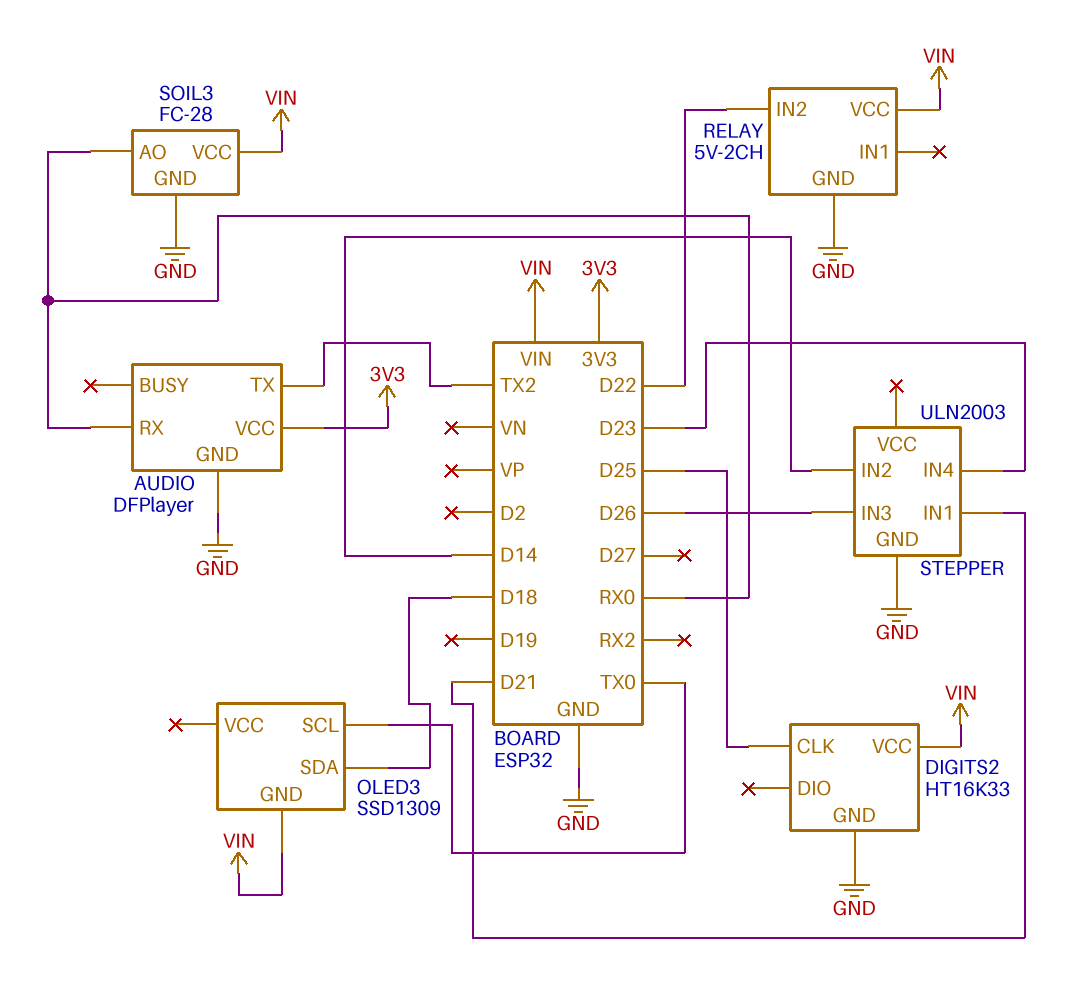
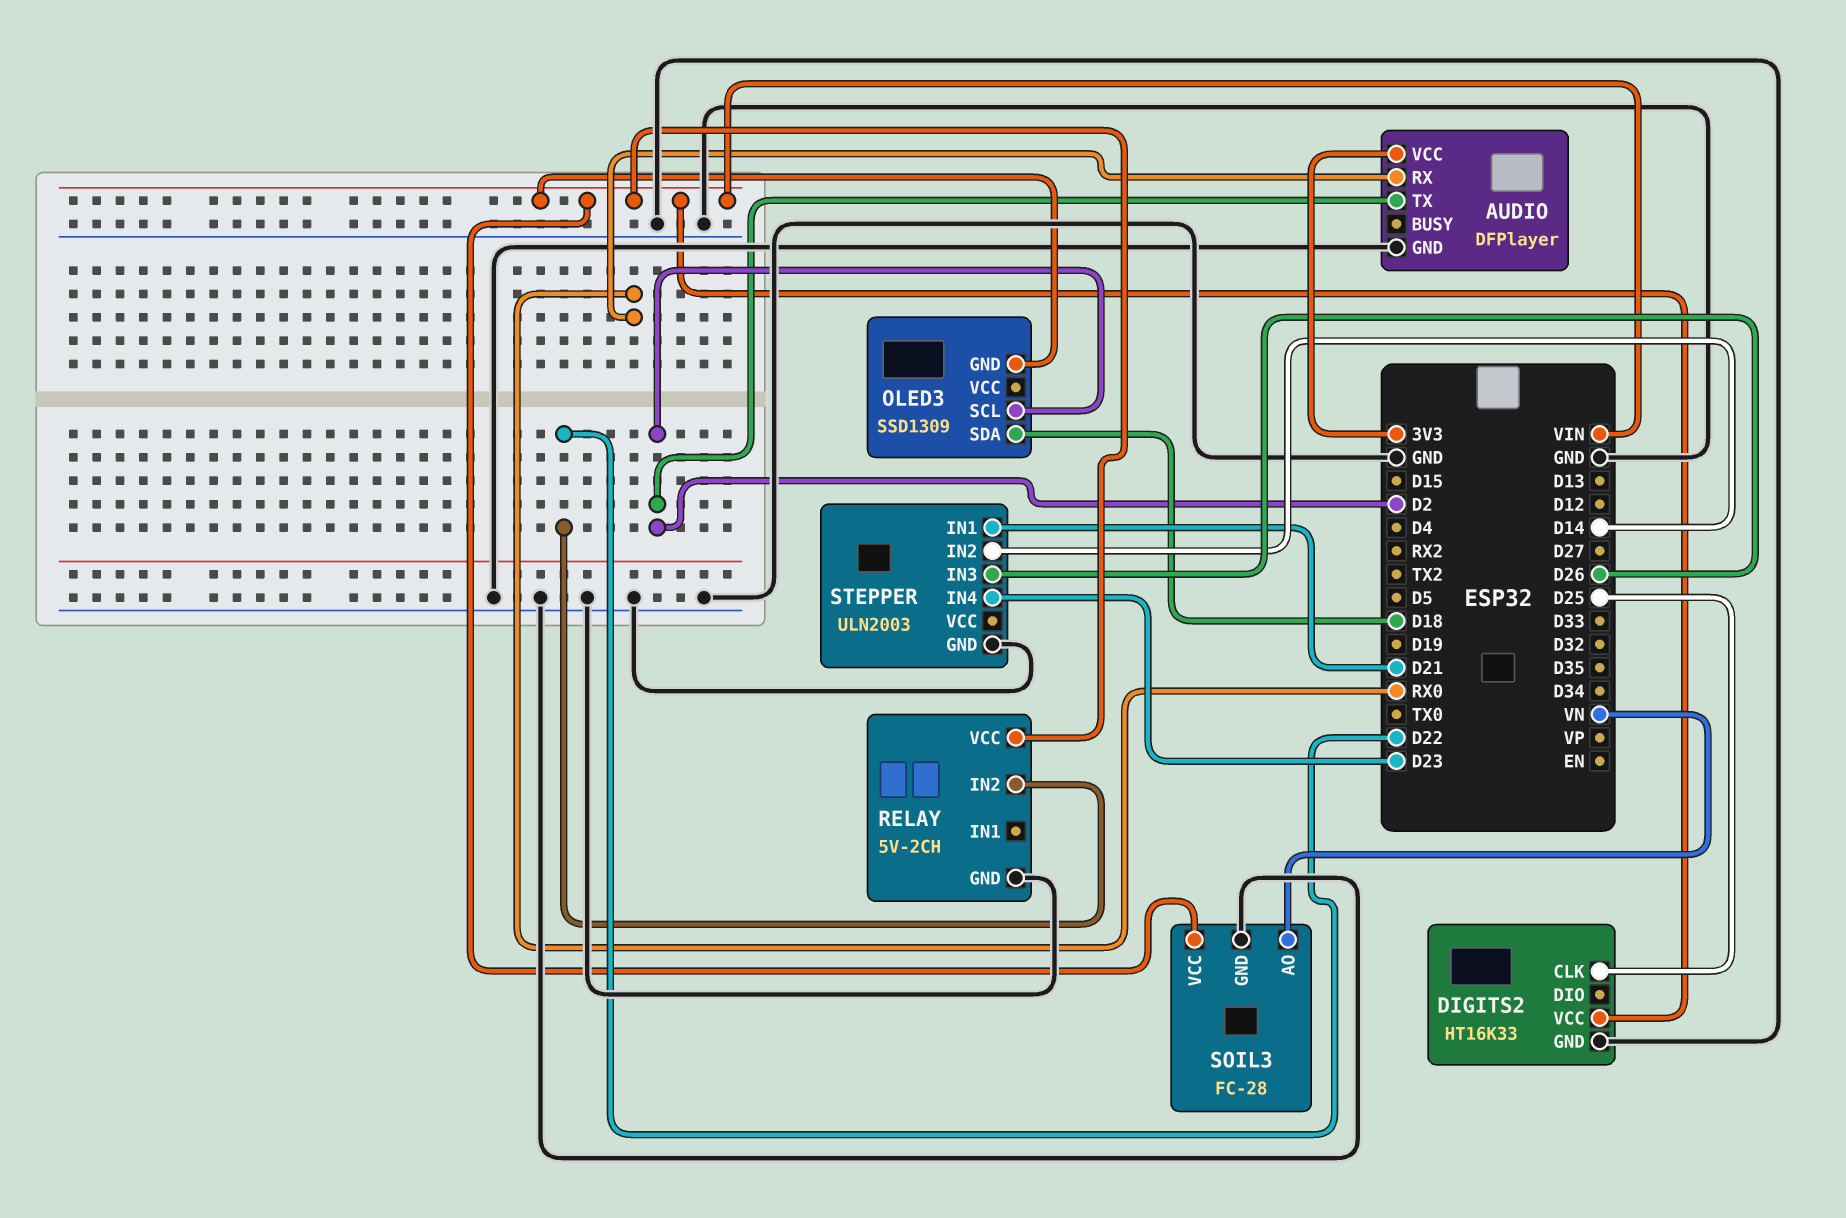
AUDIO pin TX: TX2 -> D2
OLED3 pin SCL: TX0 -> D2
SOIL3 pin AO: RX0 -> VN

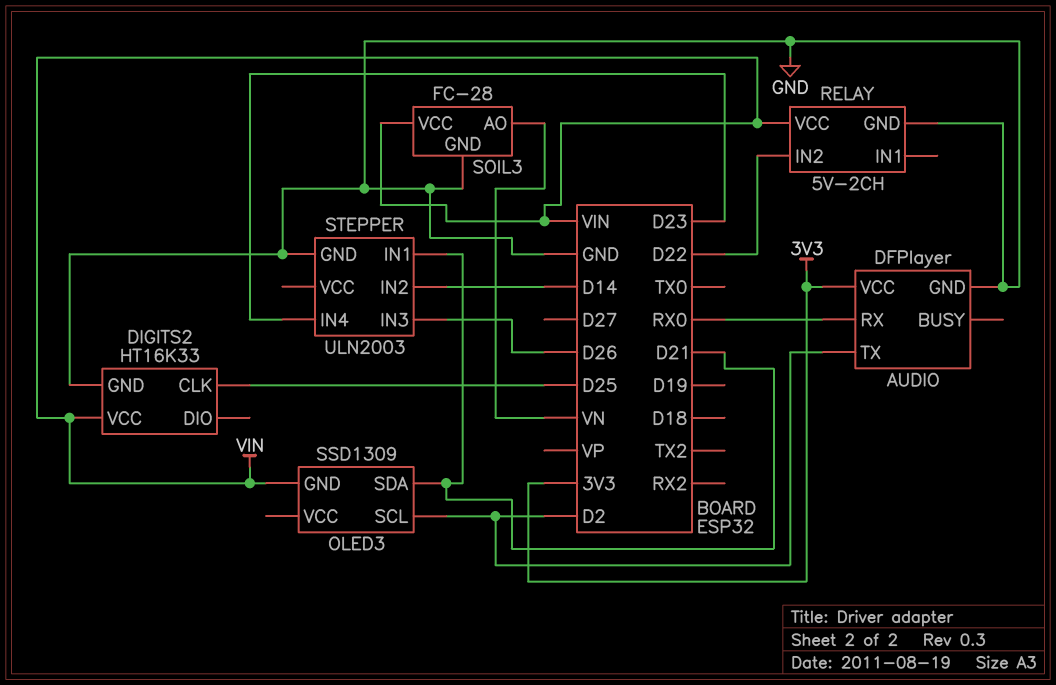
OLED3 pin SDA: D18 -> D21

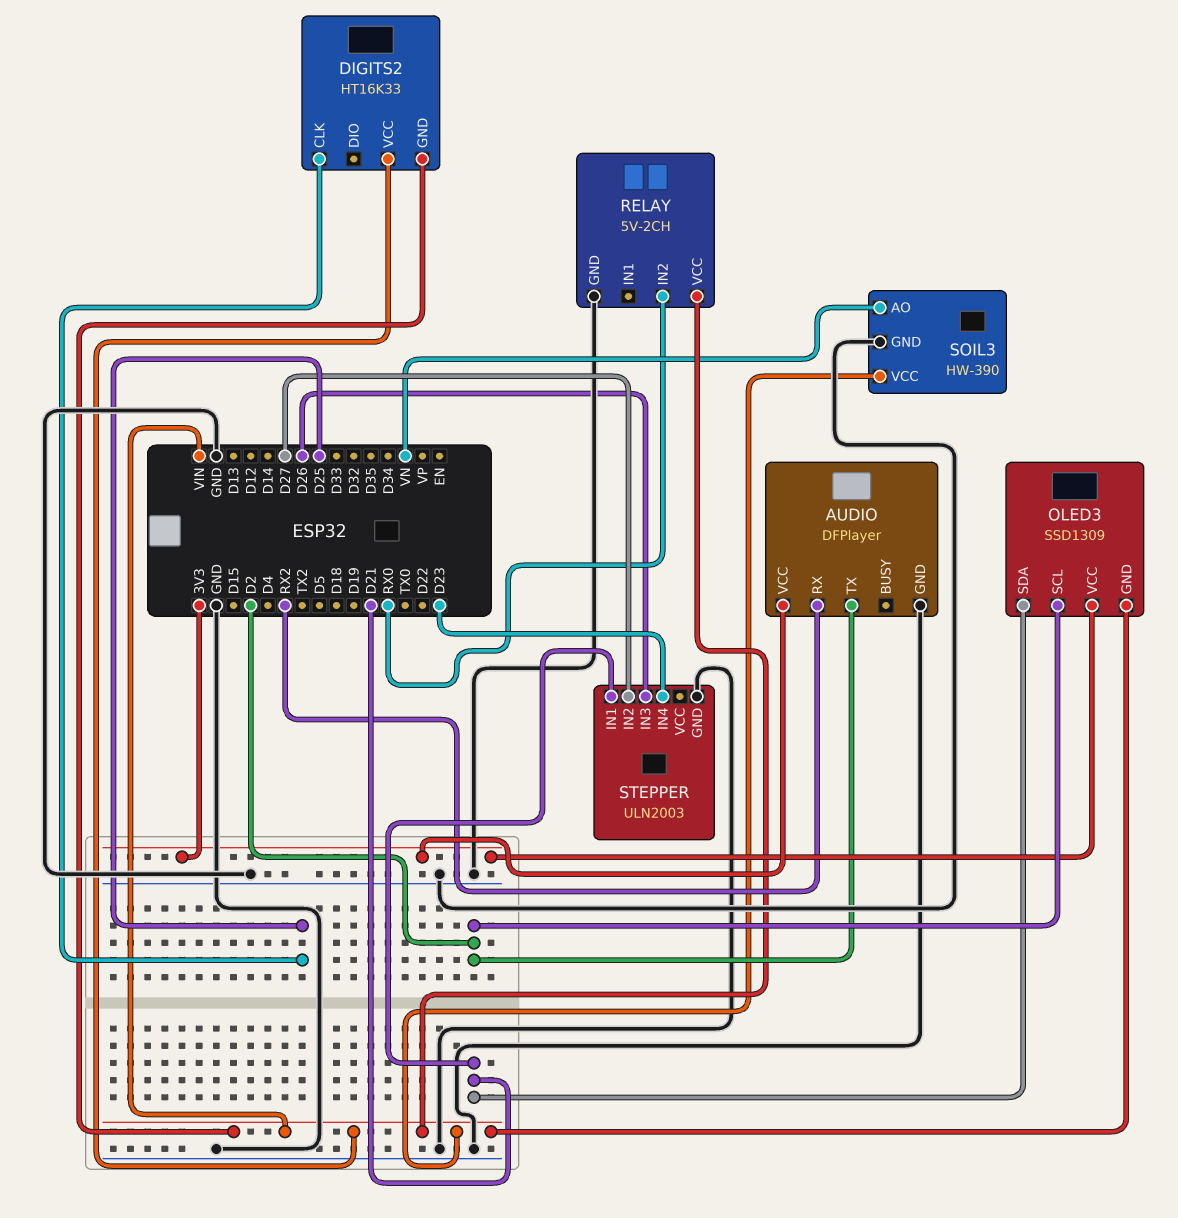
AUDIO pin RX: RX0 -> RX2
DIGITS2 pin GND: GND -> VIN
OLED3 pin VCC: none -> 3V3
RELAY pin IN2: D22 -> RX0
SOIL3: FC-28 -> HW-390
STEPPER pin IN2: D14 -> D27

